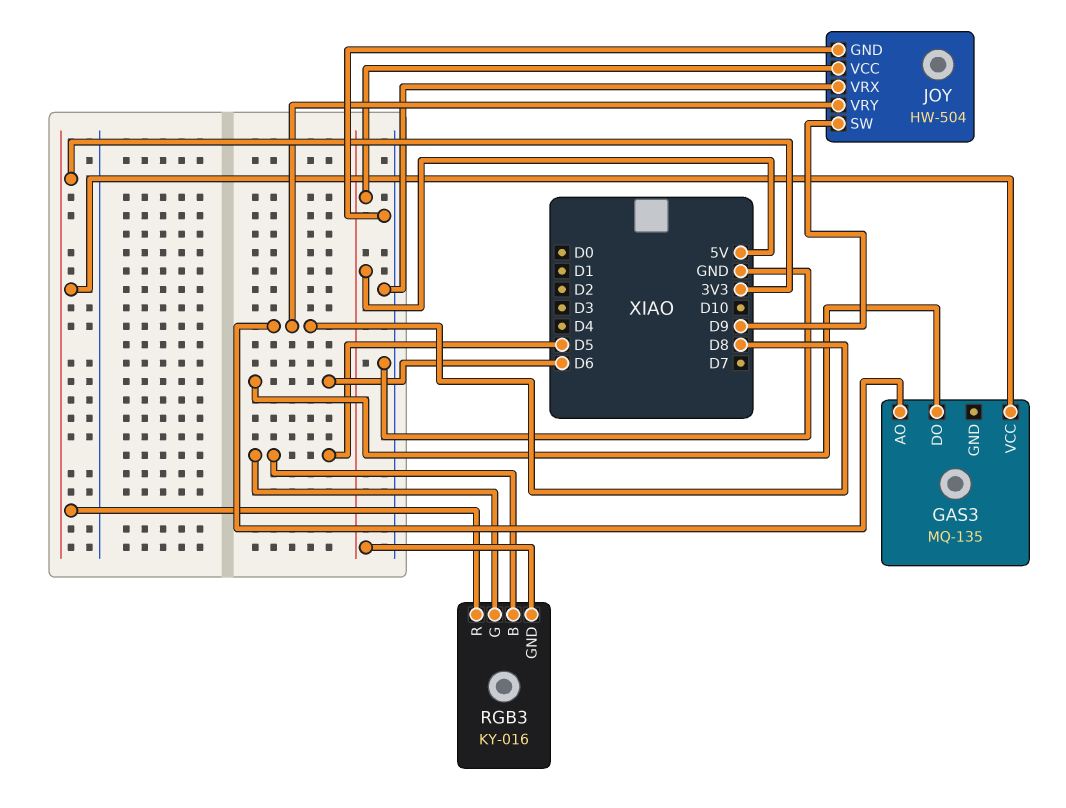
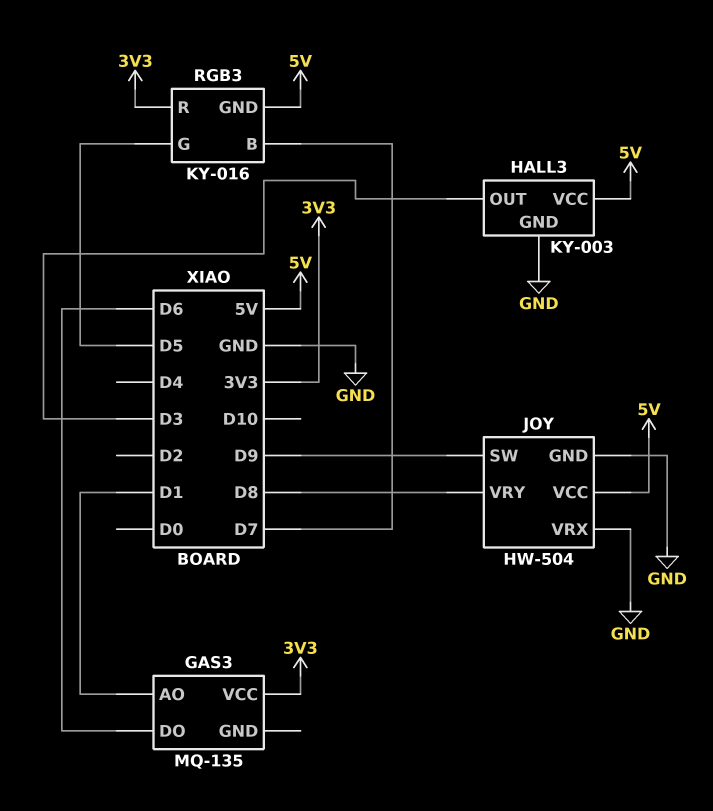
GAS3 pin AO: D8 -> D1
HALL3: none -> KY-003
HALL3 pin GND: none -> GND
HALL3 pin OUT: none -> D3
HALL3 pin VCC: none -> 5V
RGB3 pin B: D5 -> D7

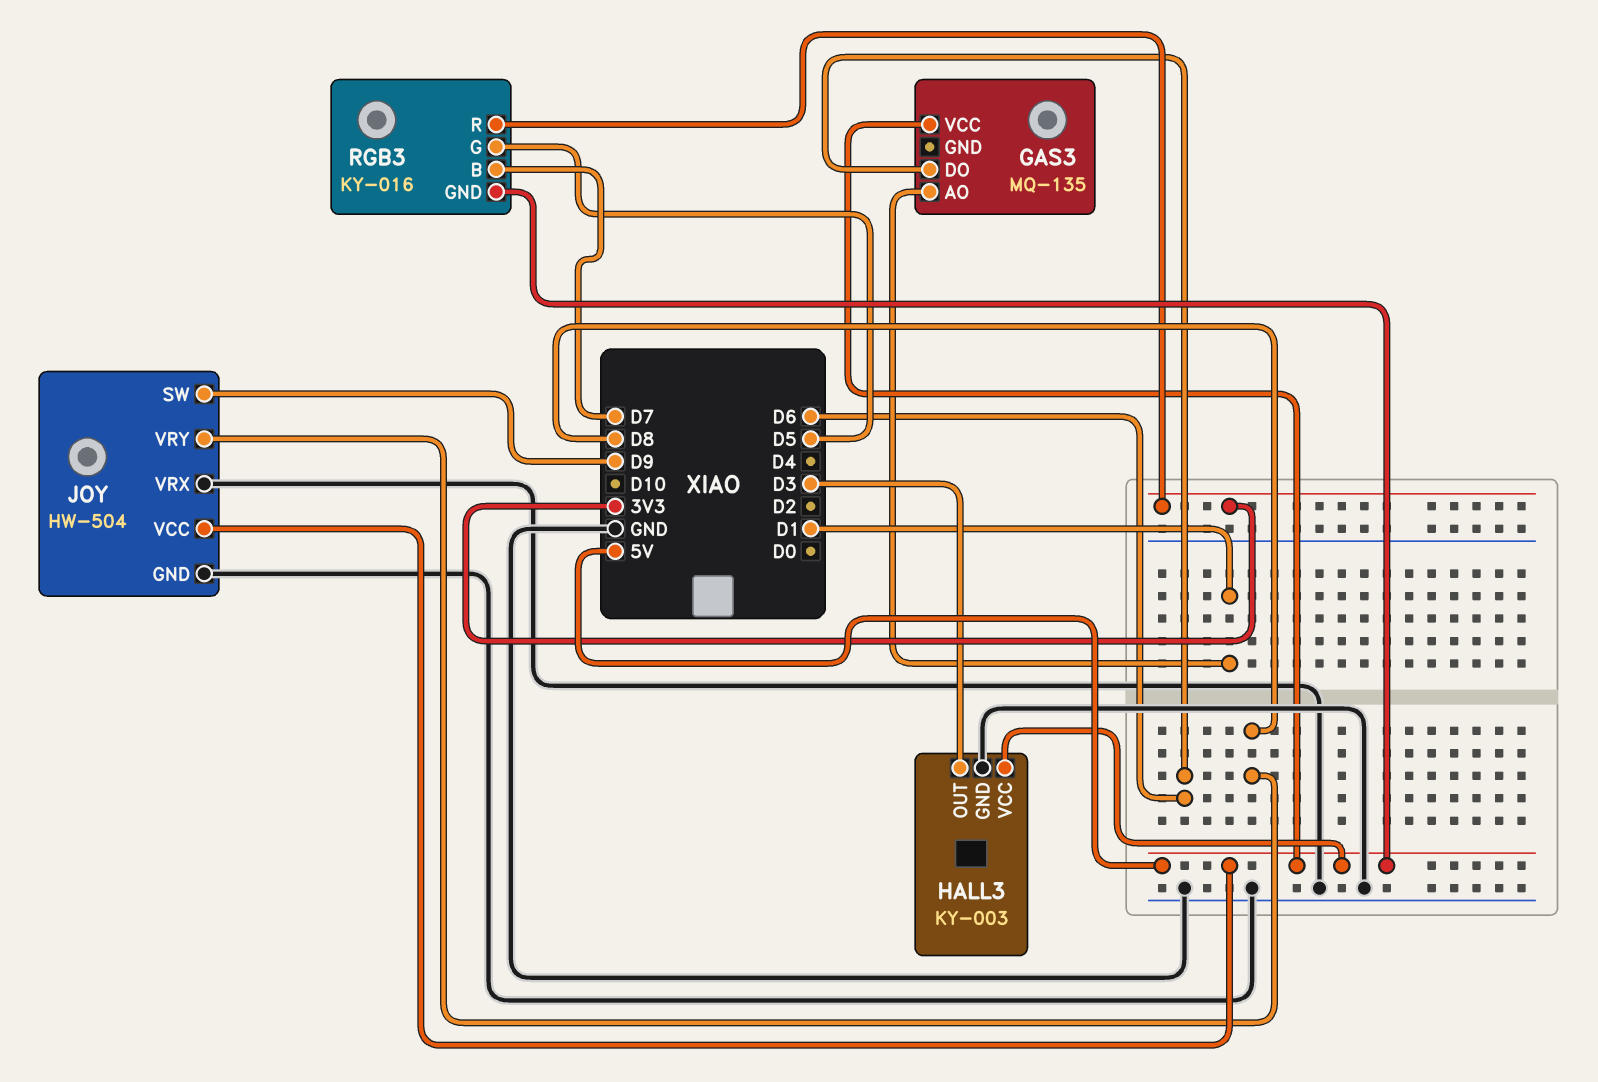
GAS3 pin VCC: 3V3 -> 5V

